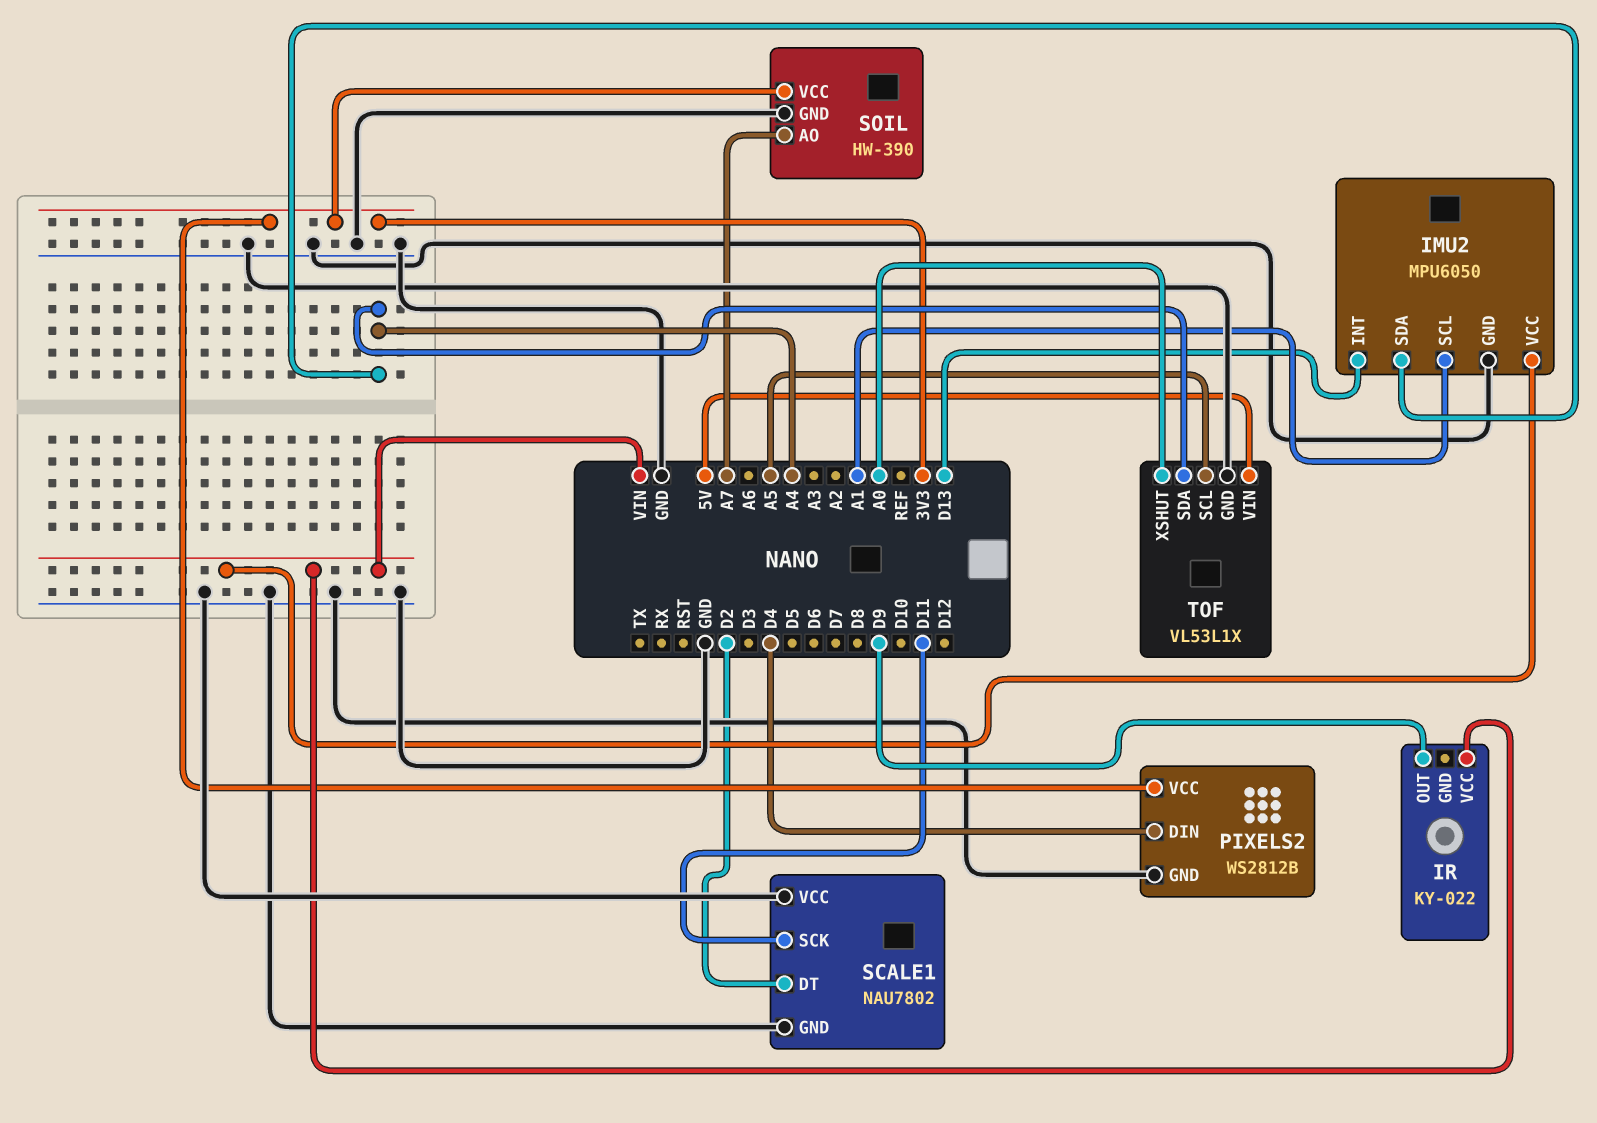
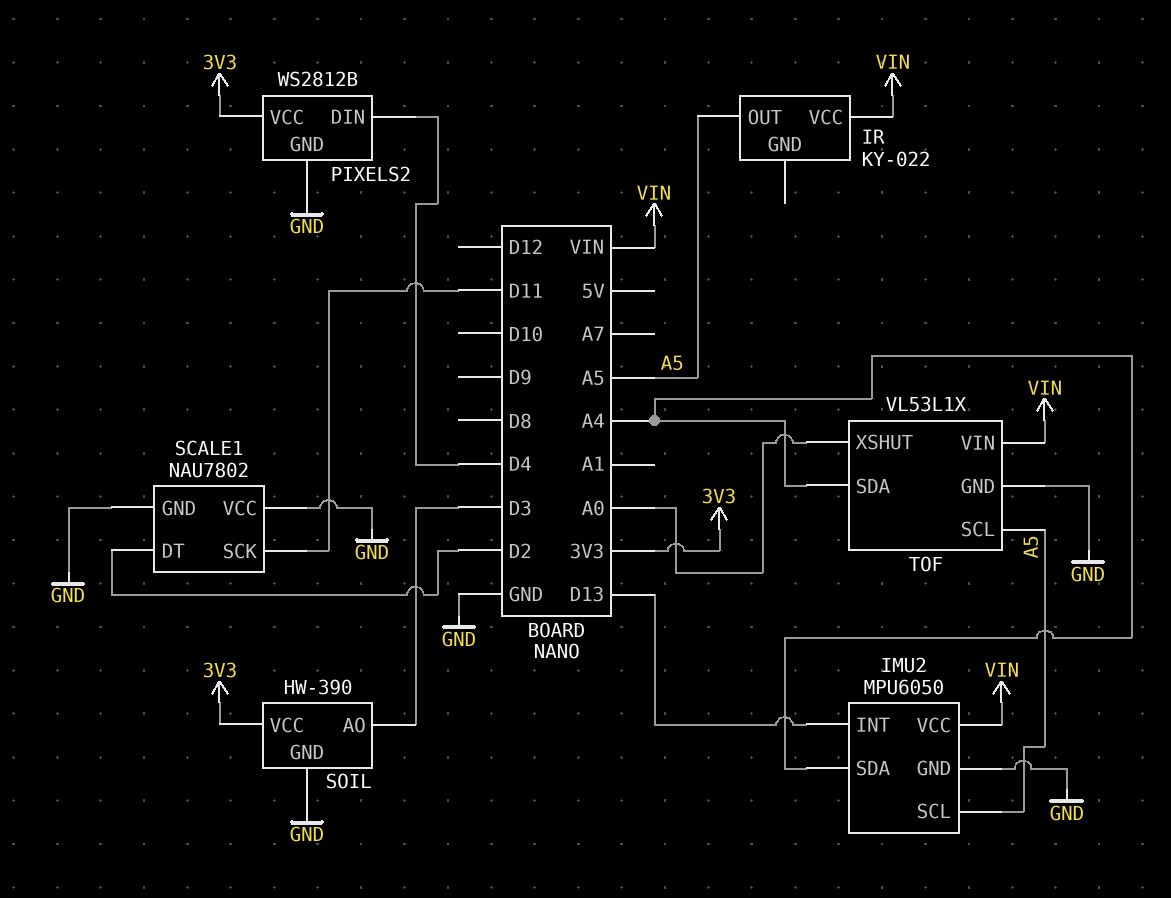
IMU2 pin SCL: A1 -> A5
IR pin OUT: D9 -> A5
SOIL pin AO: A7 -> D3
TOF pin VIN: 5V -> VIN

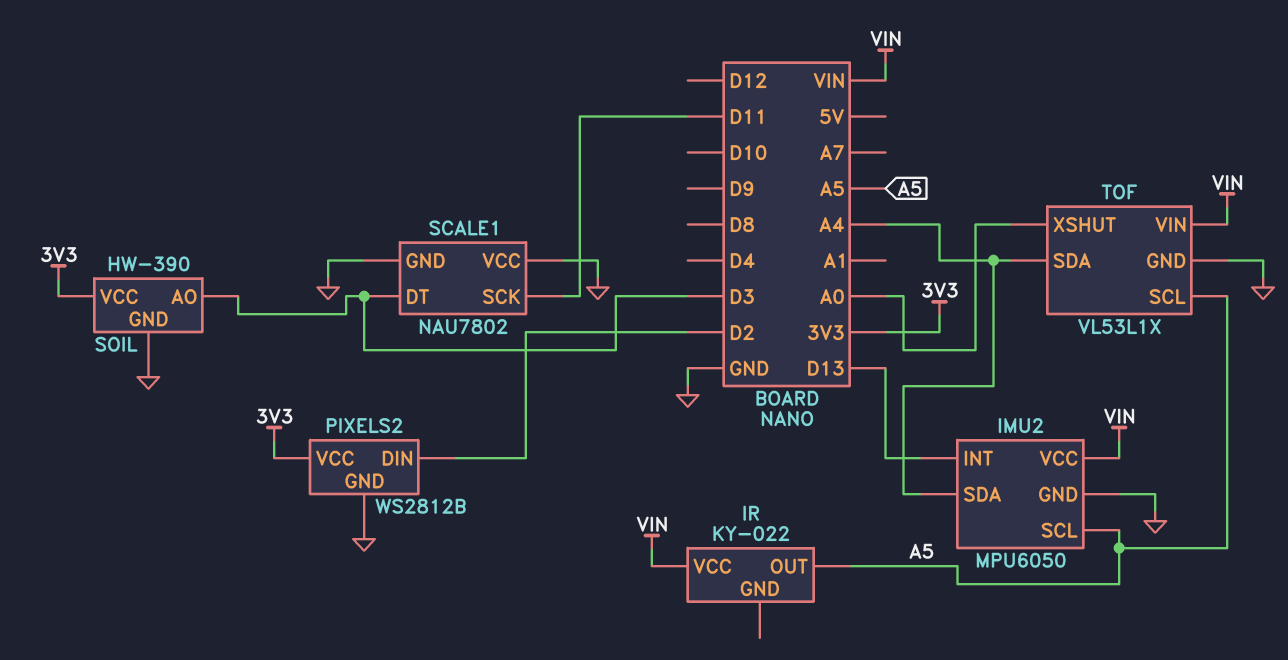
PIXELS2 pin DIN: D4 -> D2
SCALE1 pin DT: D2 -> D3

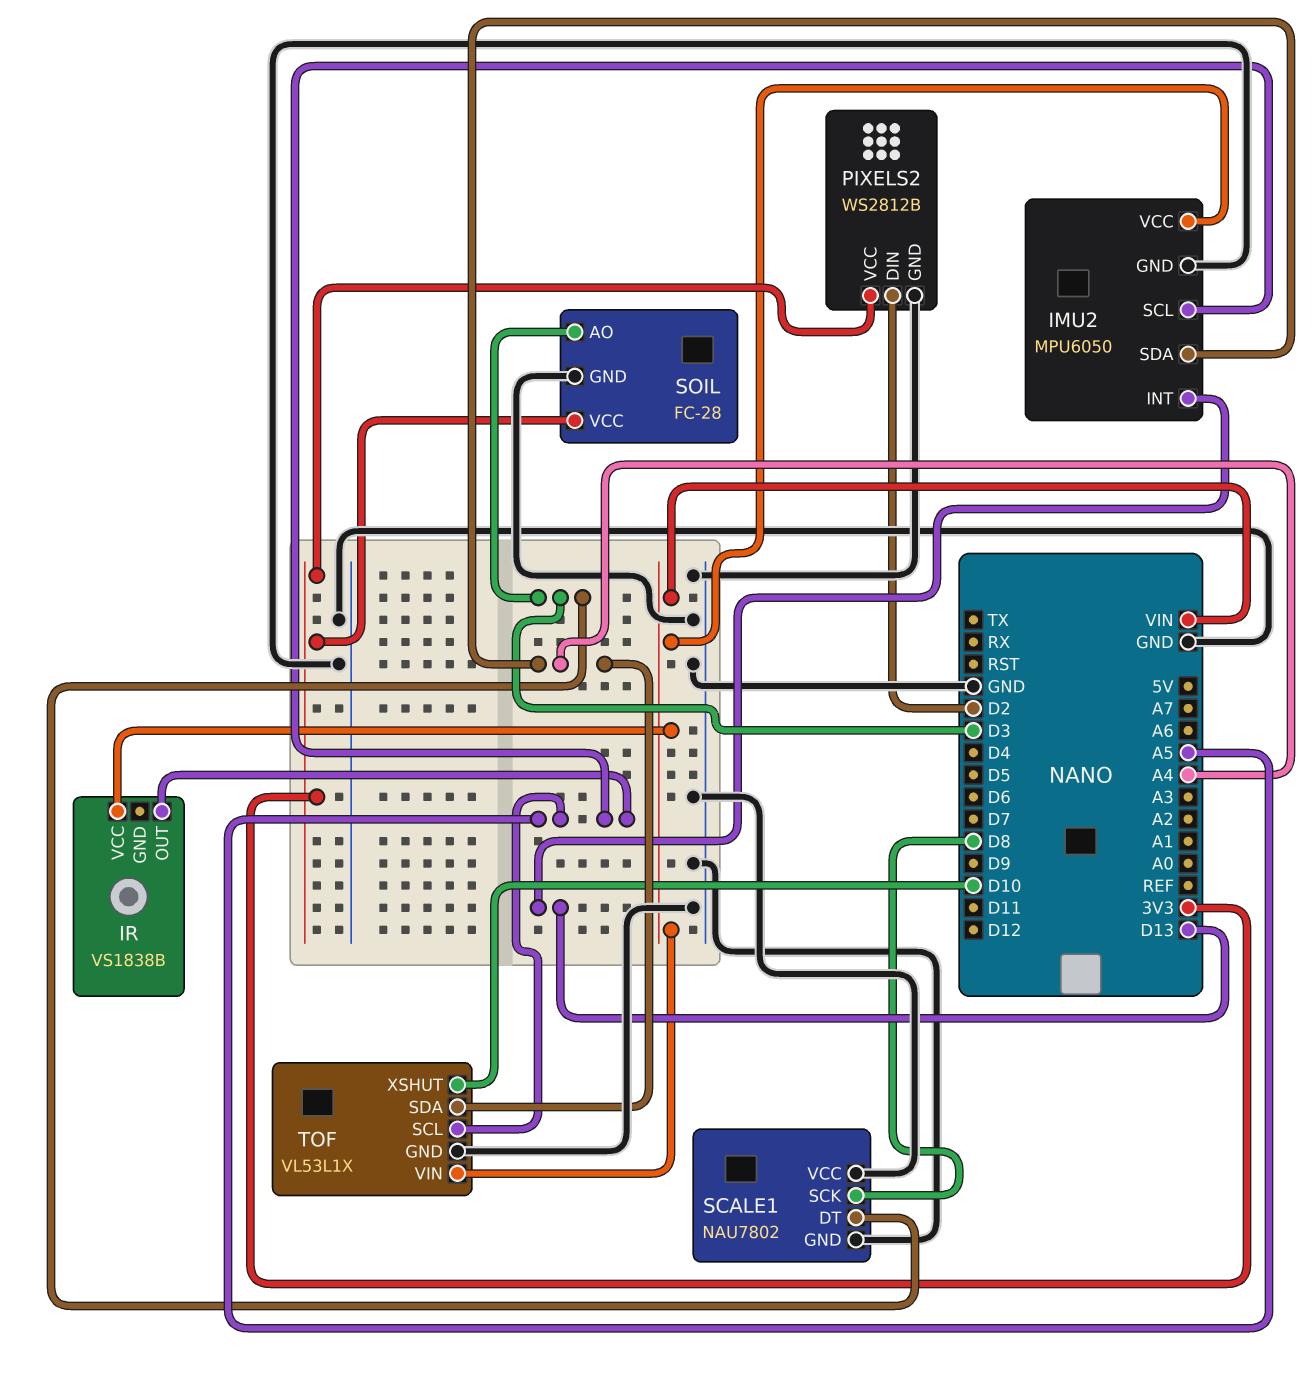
IR: KY-022 -> VS1838B
SCALE1 pin SCK: D11 -> D8
SOIL: HW-390 -> FC-28
TOF pin XSHUT: A0 -> D10

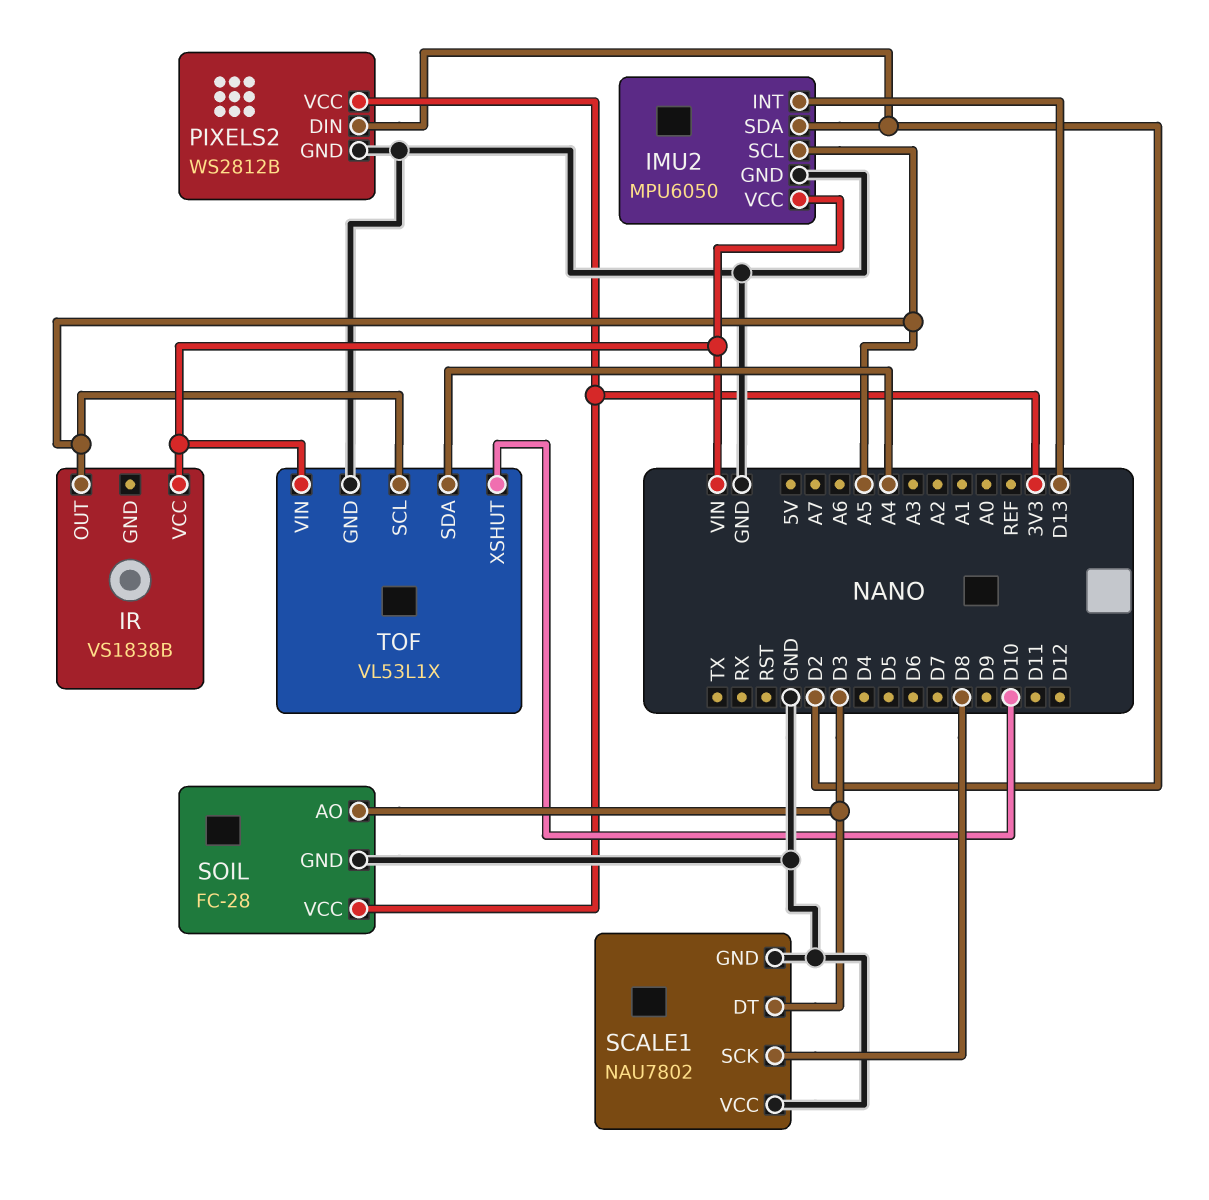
IMU2 pin SDA: A4 -> D2

